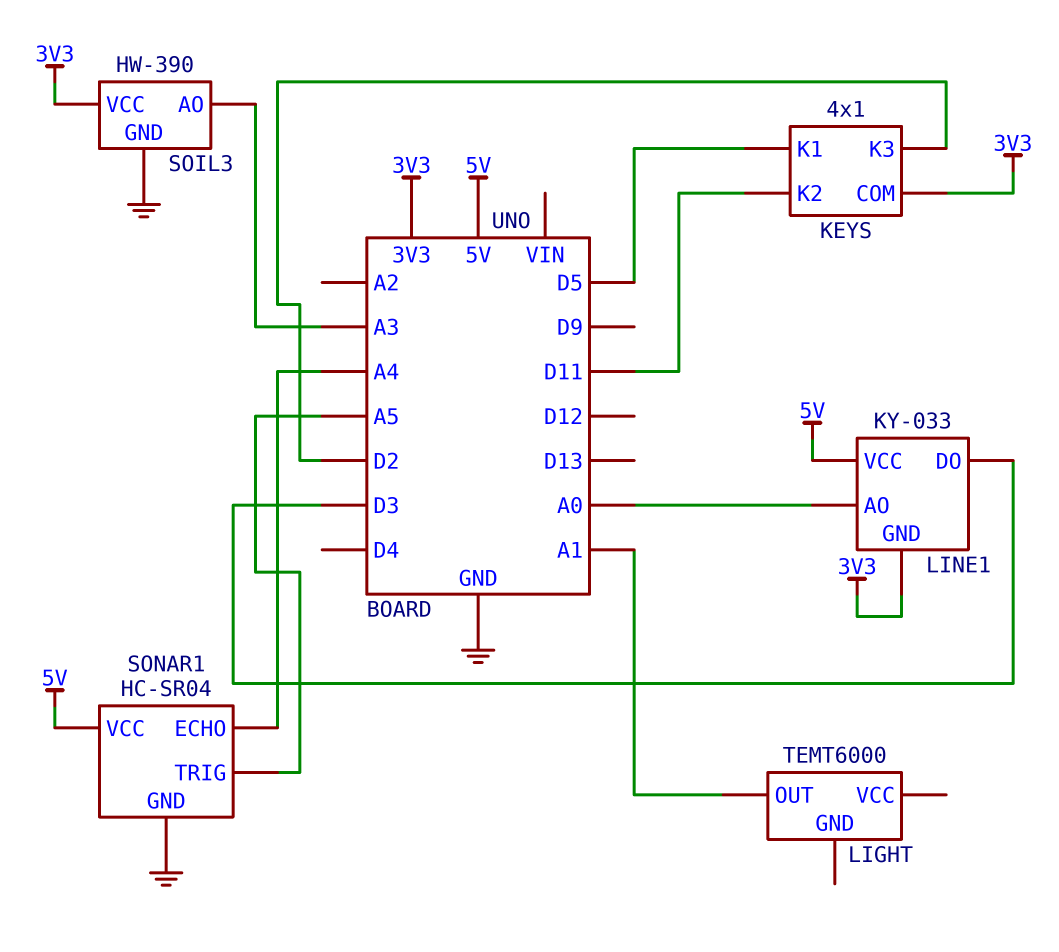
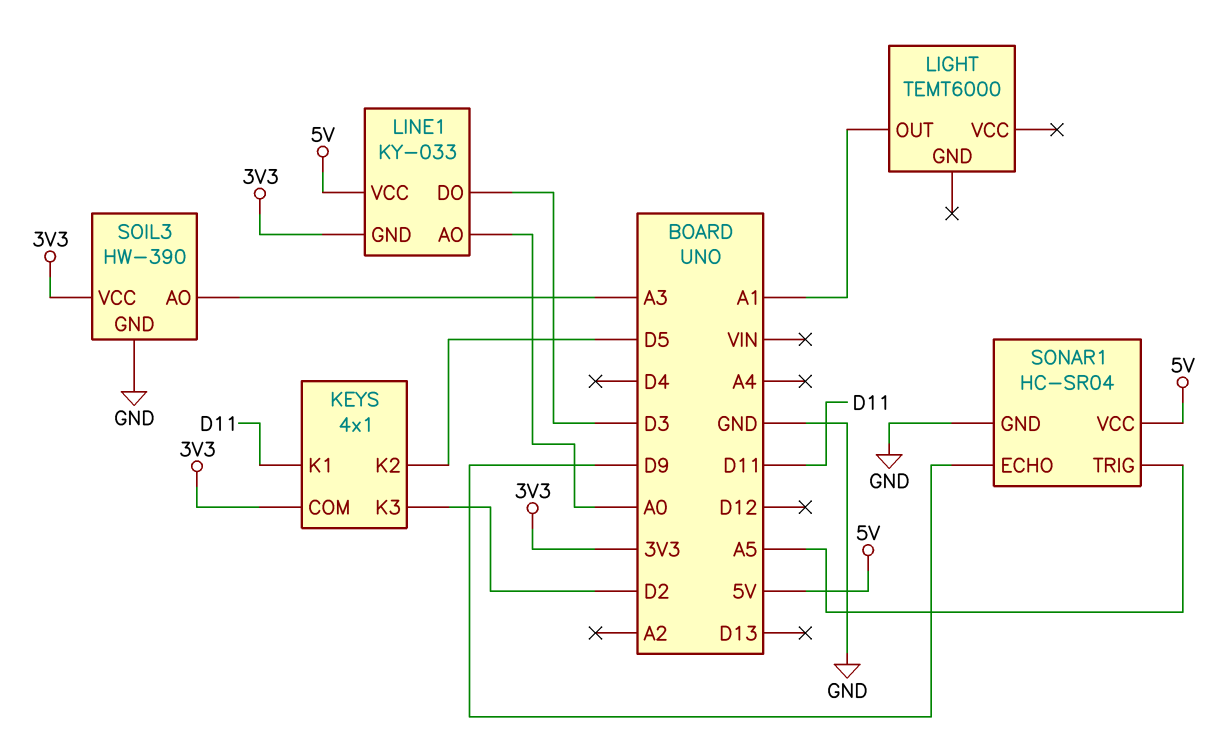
KEYS pin K1: D5 -> D11
KEYS pin K2: D11 -> D5
SONAR1 pin ECHO: A4 -> D9

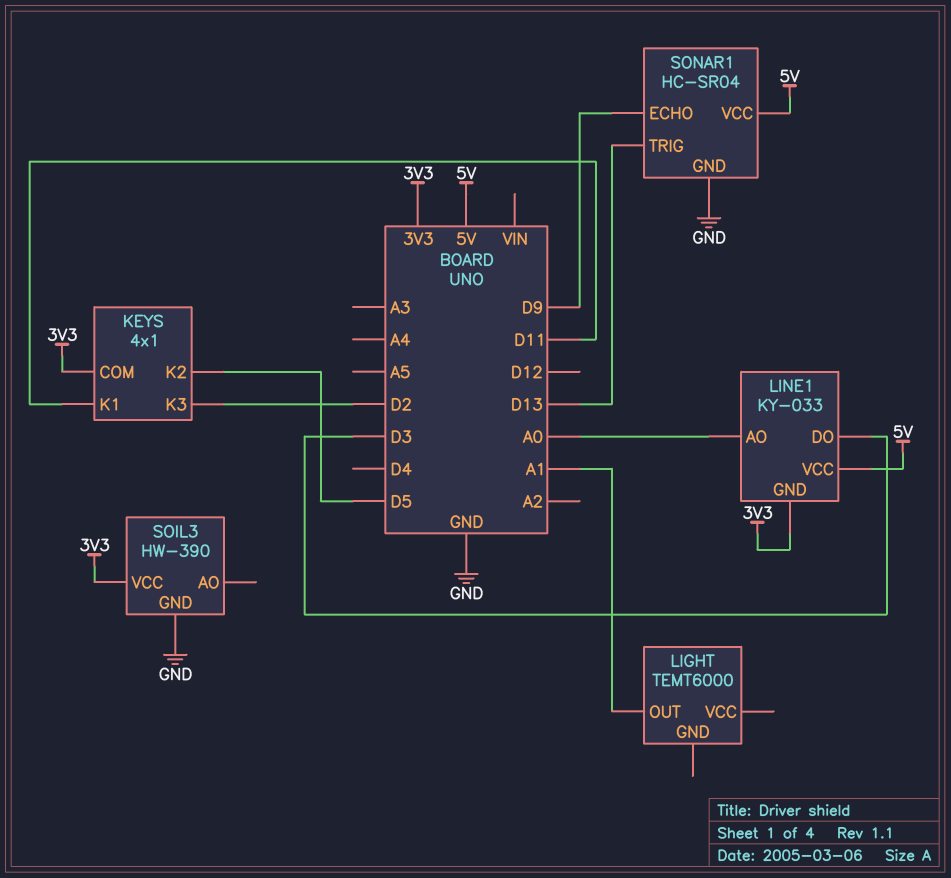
SOIL3 pin AO: A3 -> none
SONAR1 pin TRIG: A5 -> D13

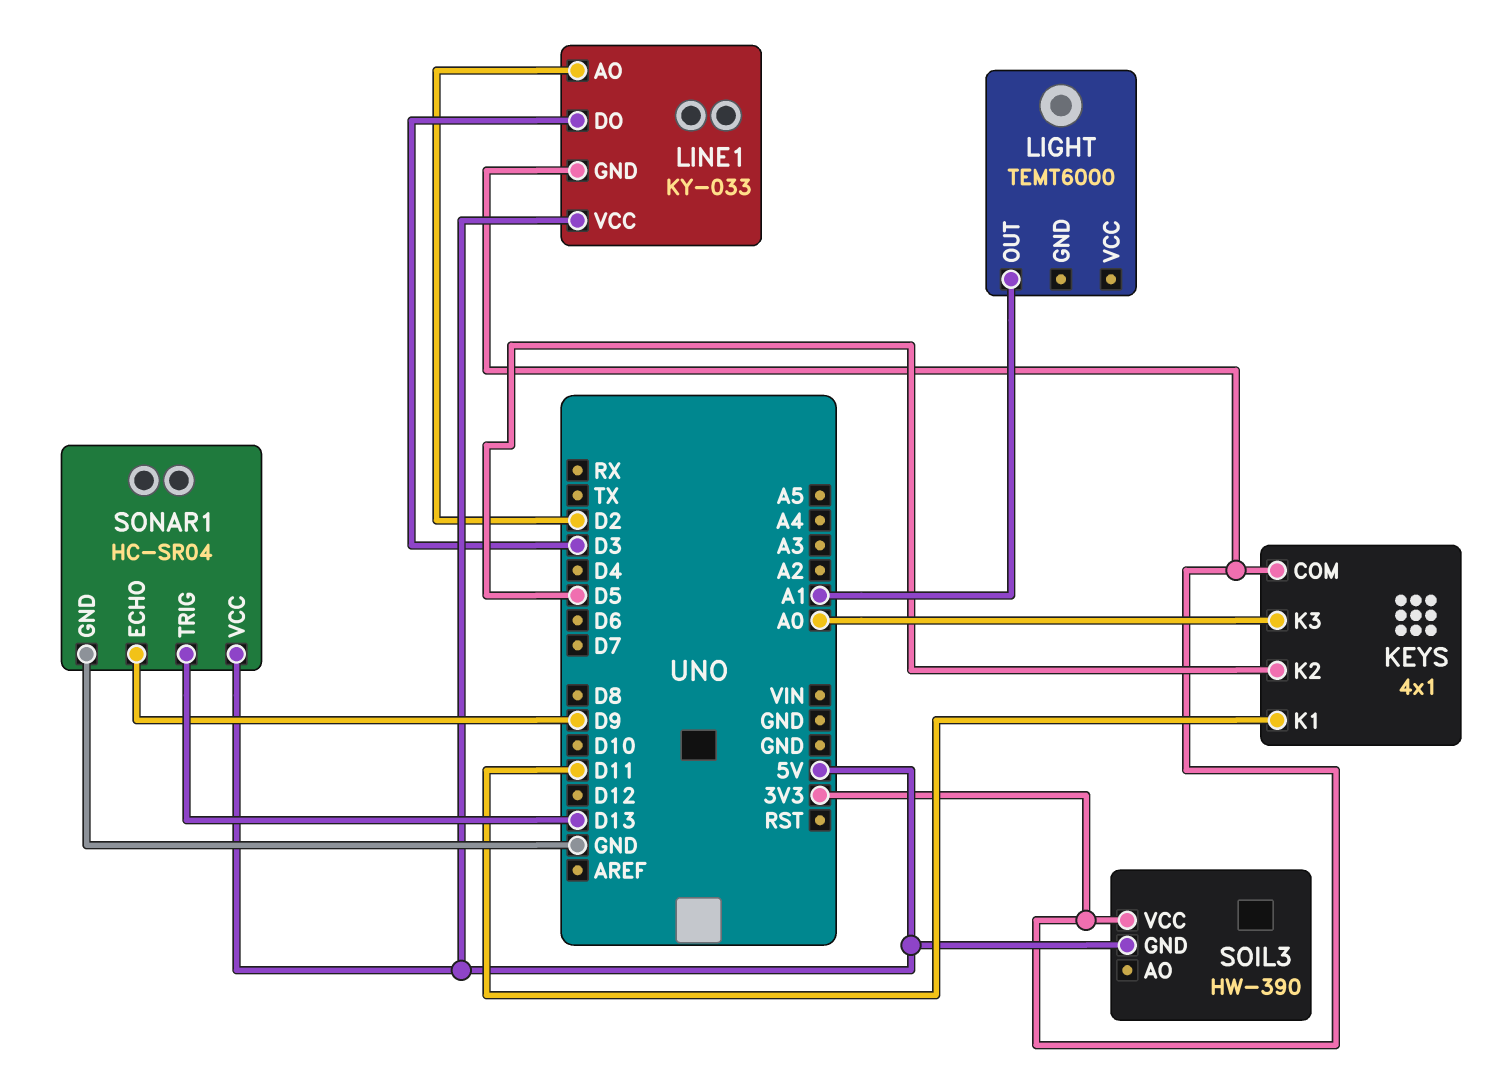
KEYS pin K3: D2 -> A0
LINE1 pin AO: A0 -> D2
SOIL3 pin GND: GND -> 5V

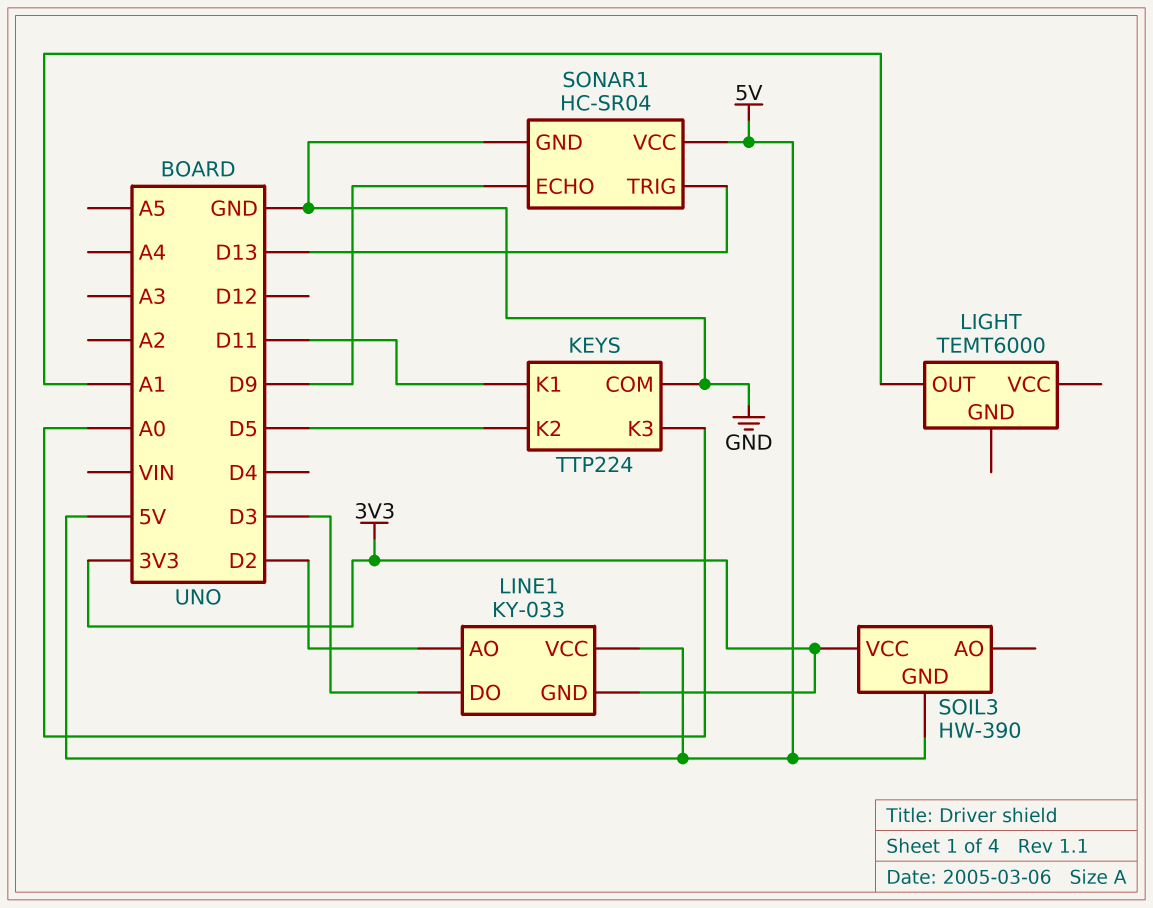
KEYS: 4x1 -> TTP224
KEYS pin COM: 3V3 -> GND

